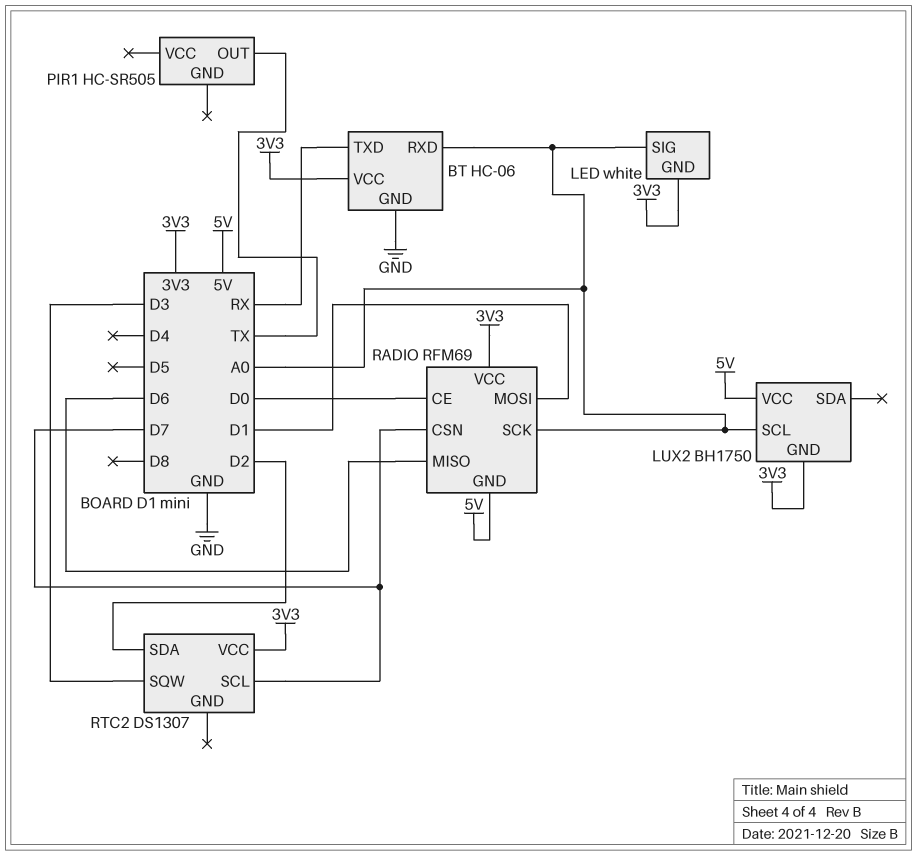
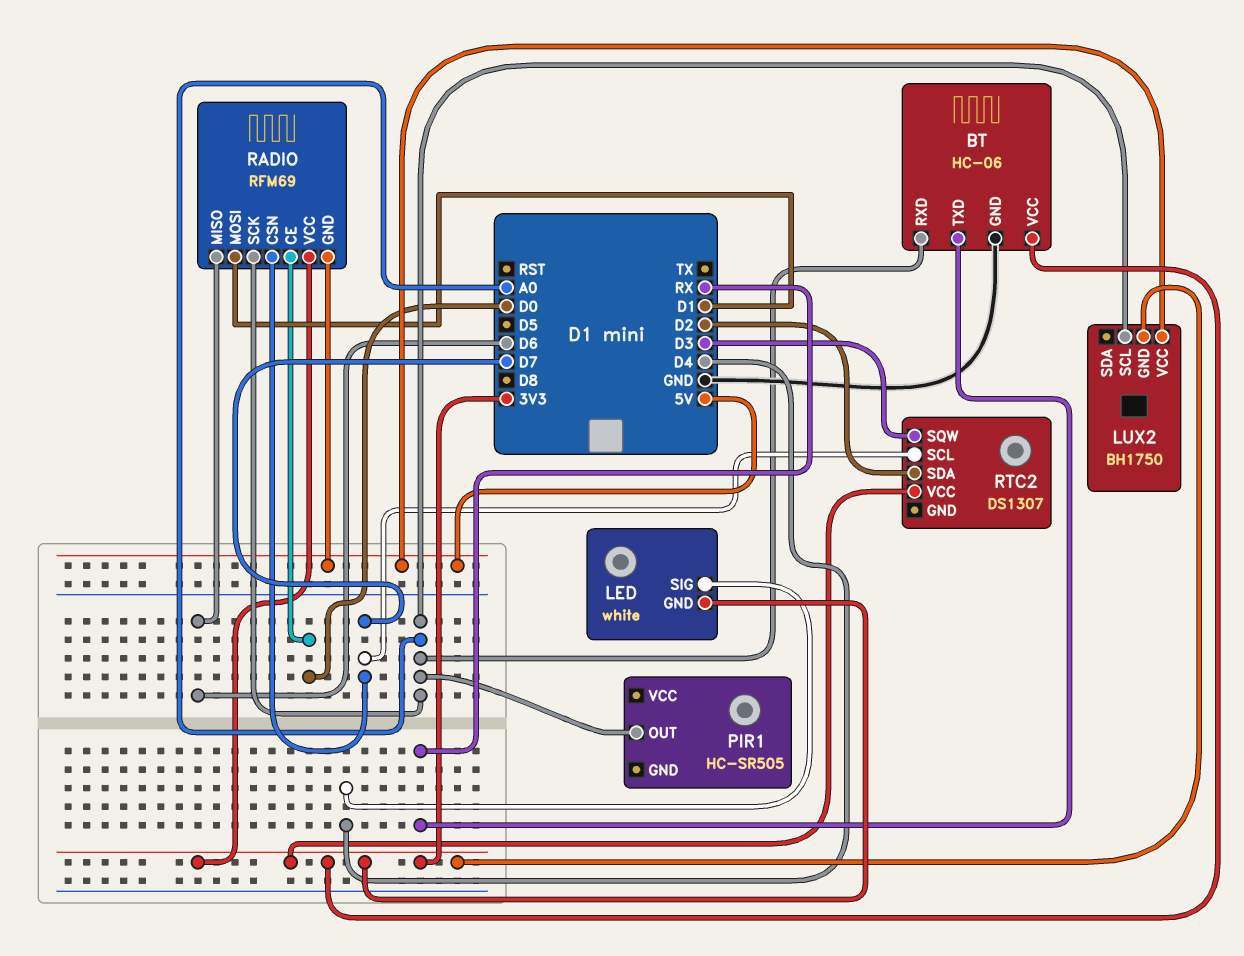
LED pin SIG: A0 -> D4
PIR1 pin OUT: TX -> A0

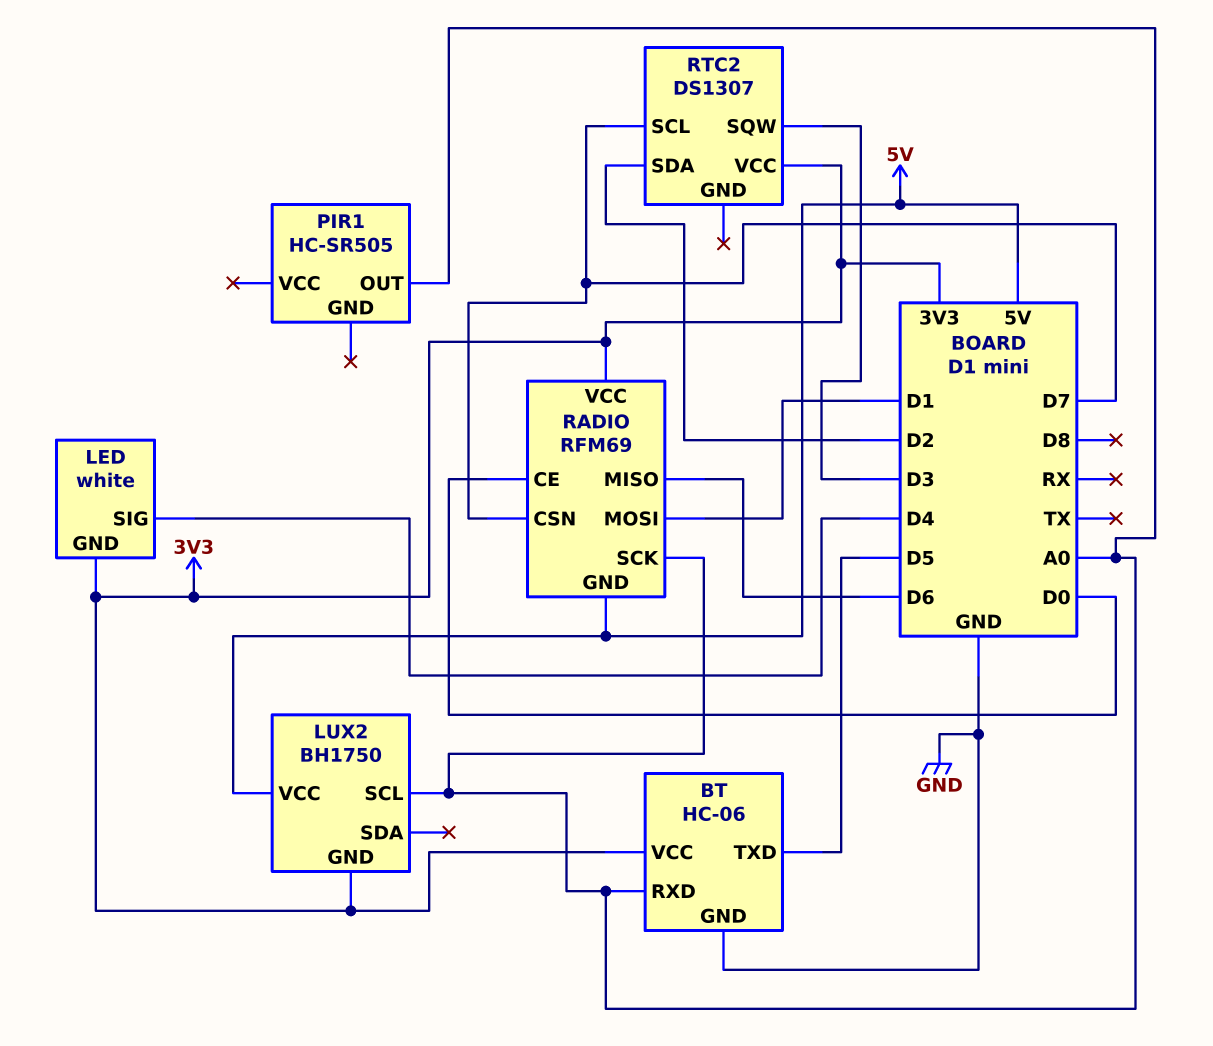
BT pin TXD: RX -> D5

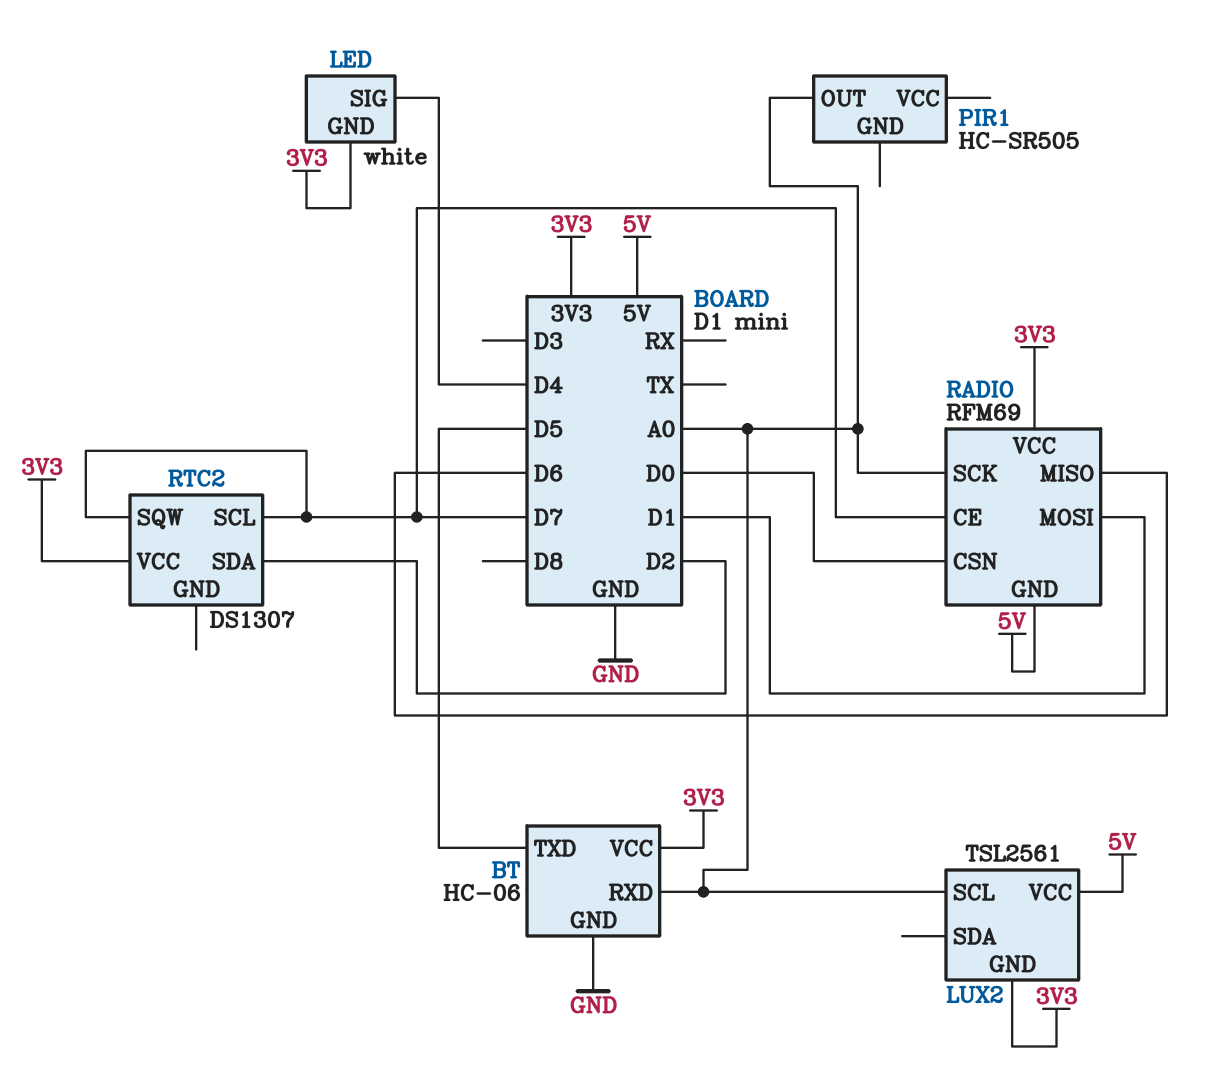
LUX2: BH1750 -> TSL2561
RADIO pin CE: D0 -> D7
RADIO pin CSN: D7 -> D0
RTC2 pin SQW: D3 -> D7

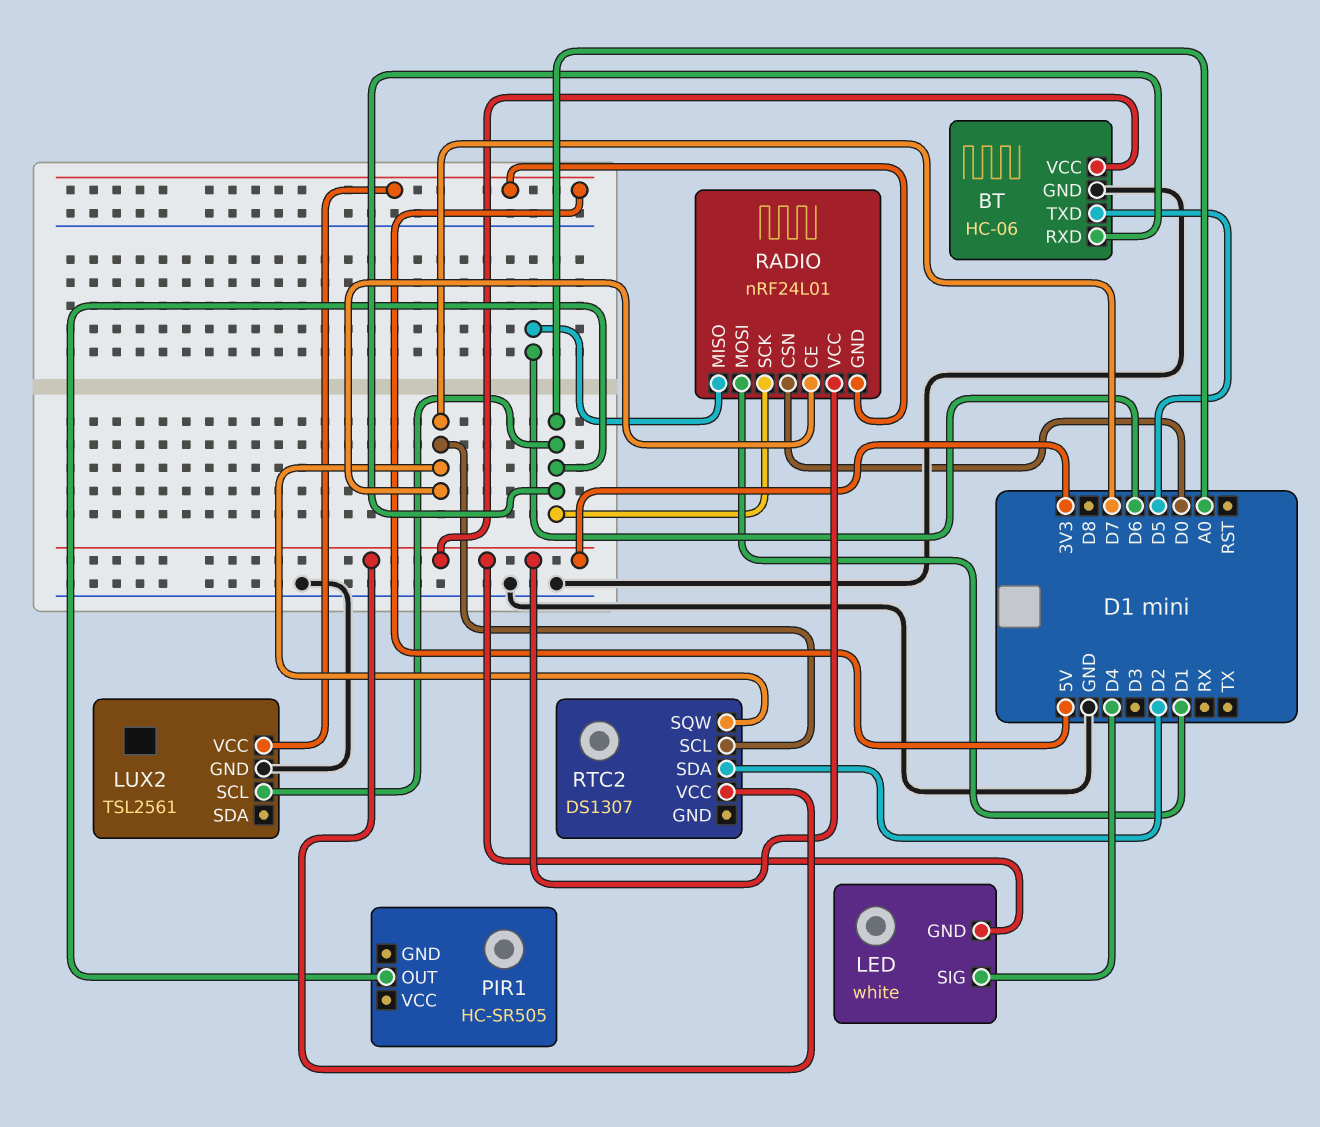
LUX2 pin GND: 3V3 -> GND
RADIO: RFM69 -> nRF24L01

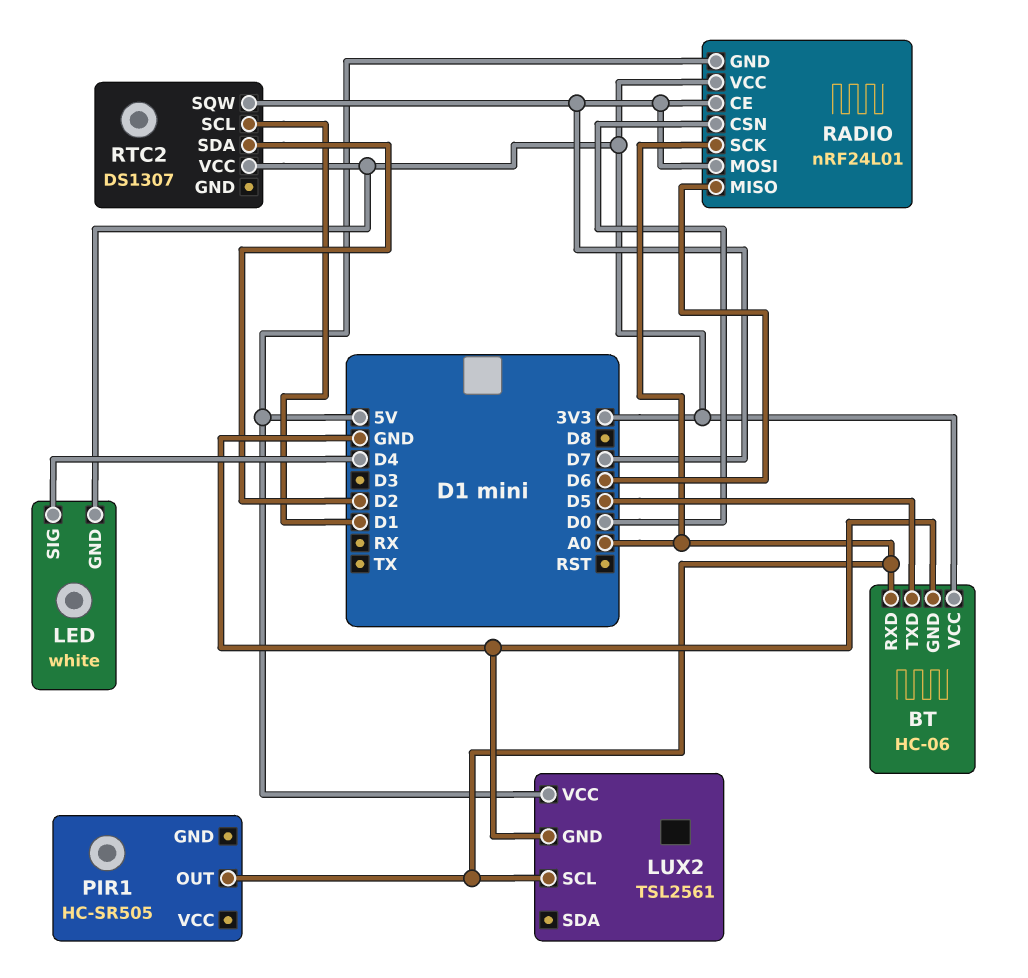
RADIO pin MOSI: D1 -> D7
RTC2 pin SCL: D7 -> D1

